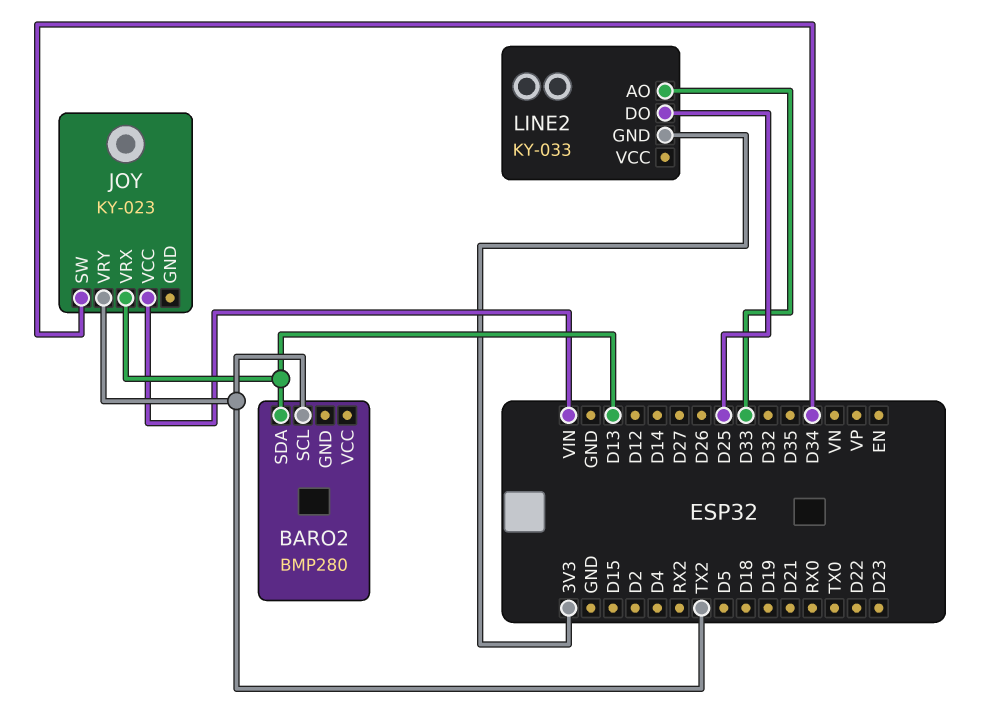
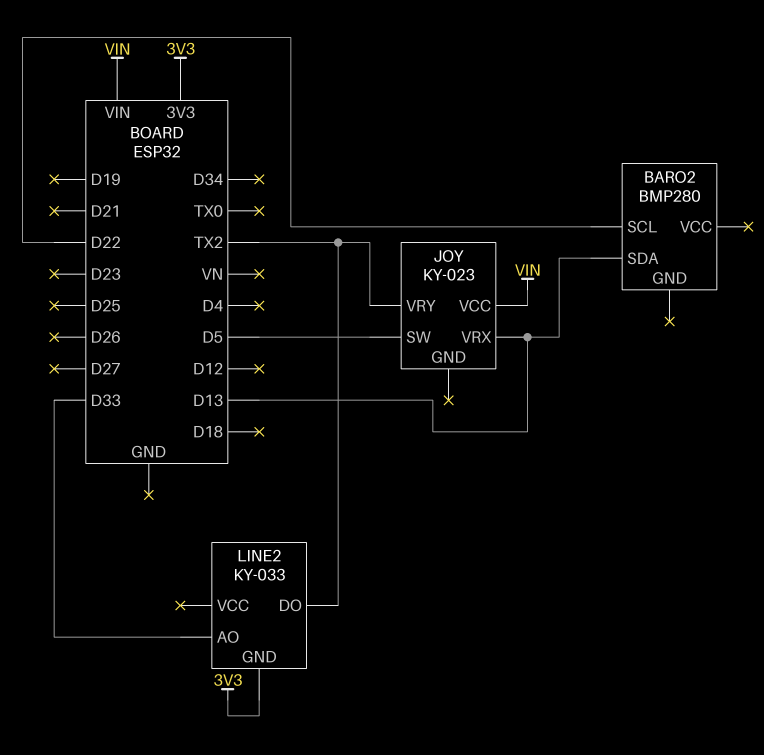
BARO2 pin SCL: TX2 -> D22
JOY pin SW: D34 -> D5
LINE2 pin DO: D25 -> TX2

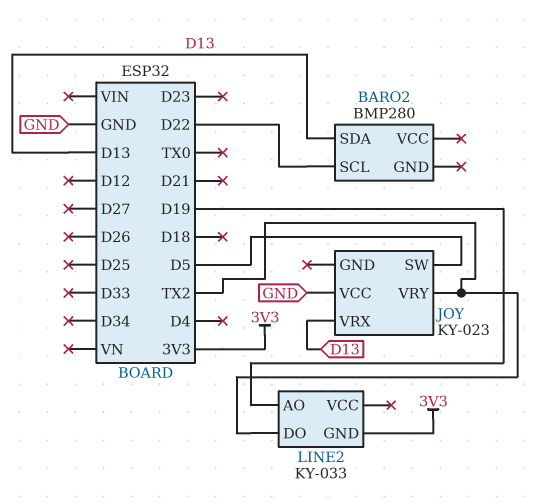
JOY pin VCC: VIN -> GND
LINE2 pin AO: D33 -> D19

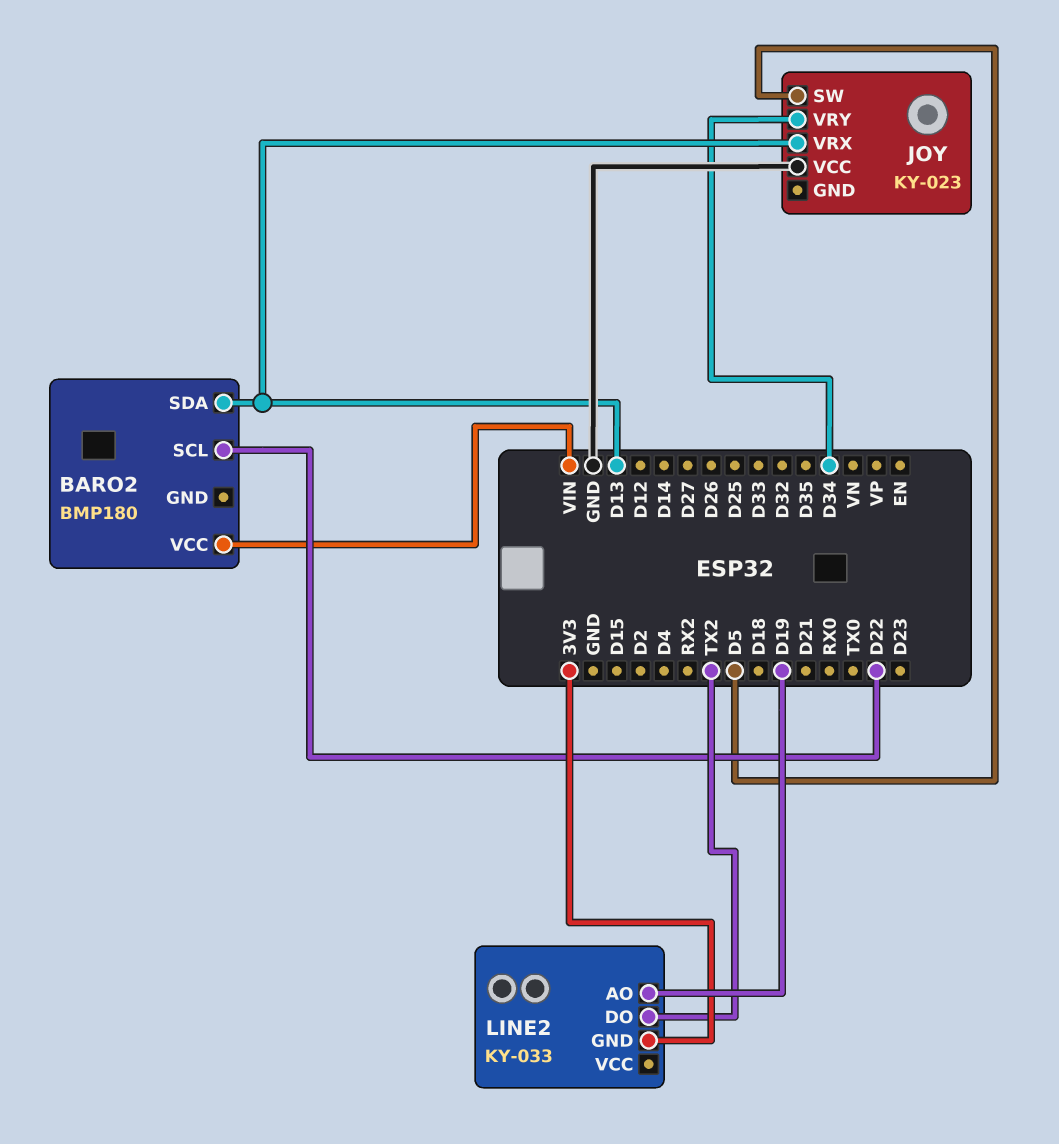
BARO2: BMP280 -> BMP180
BARO2 pin VCC: none -> VIN
JOY pin VRY: TX2 -> D34

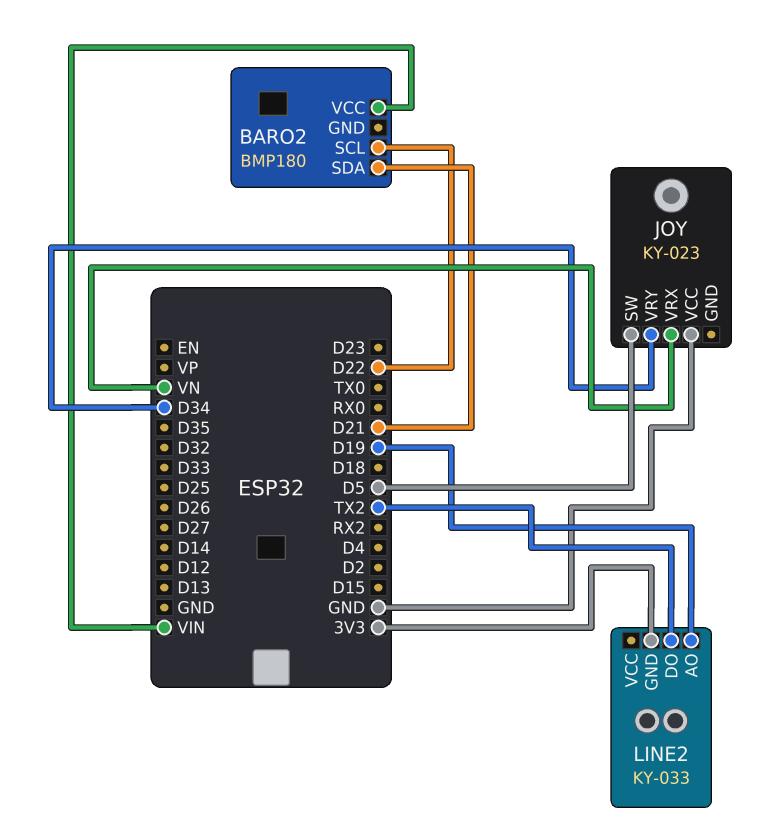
BARO2 pin SDA: D13 -> D21
JOY pin VRX: D13 -> VN

